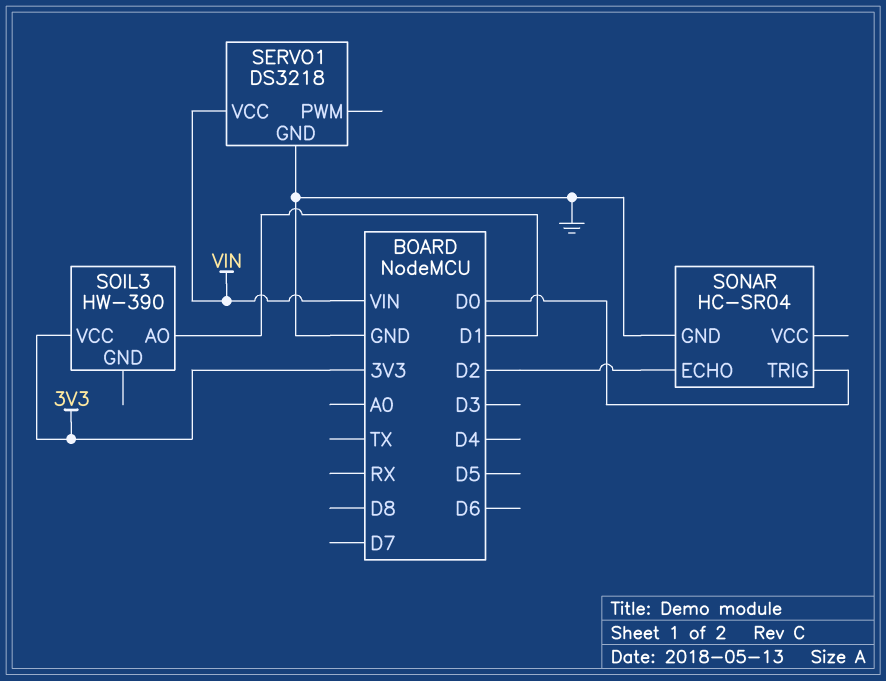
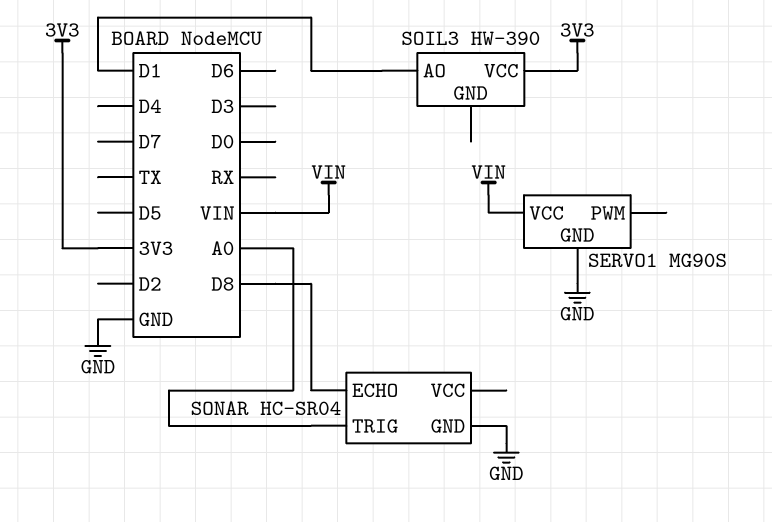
SERVO1: DS3218 -> MG90S
SONAR pin ECHO: D2 -> D8
SONAR pin TRIG: D0 -> A0

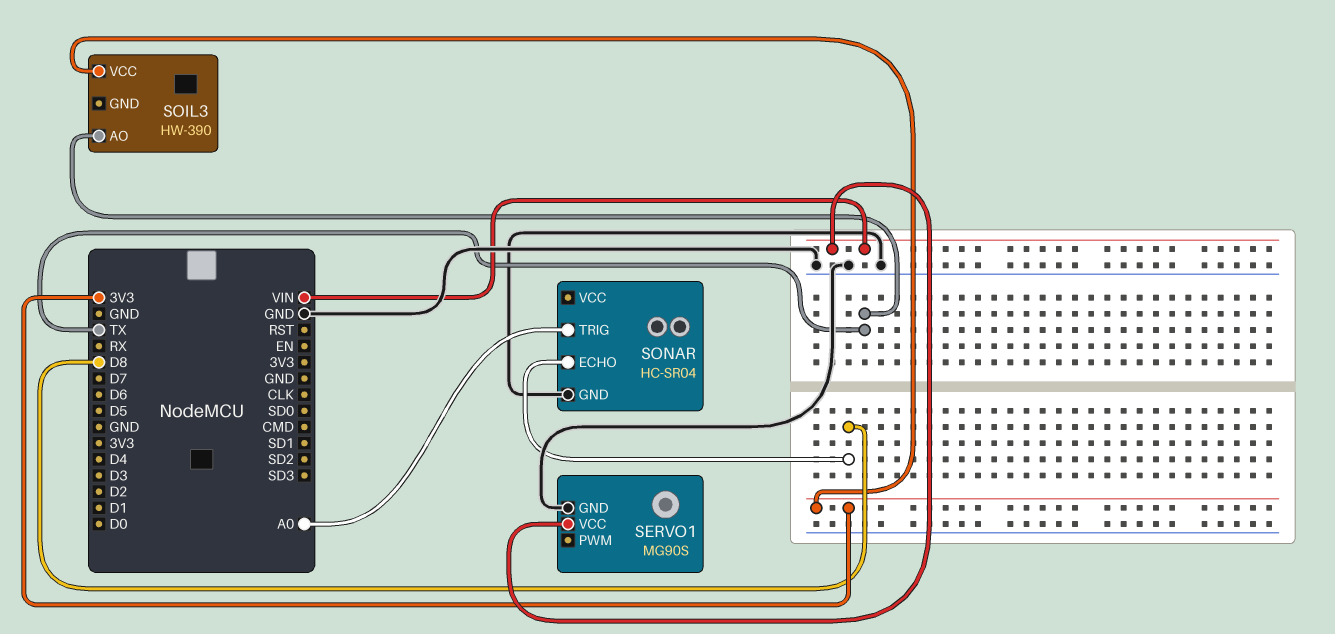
SOIL3 pin AO: D1 -> TX

